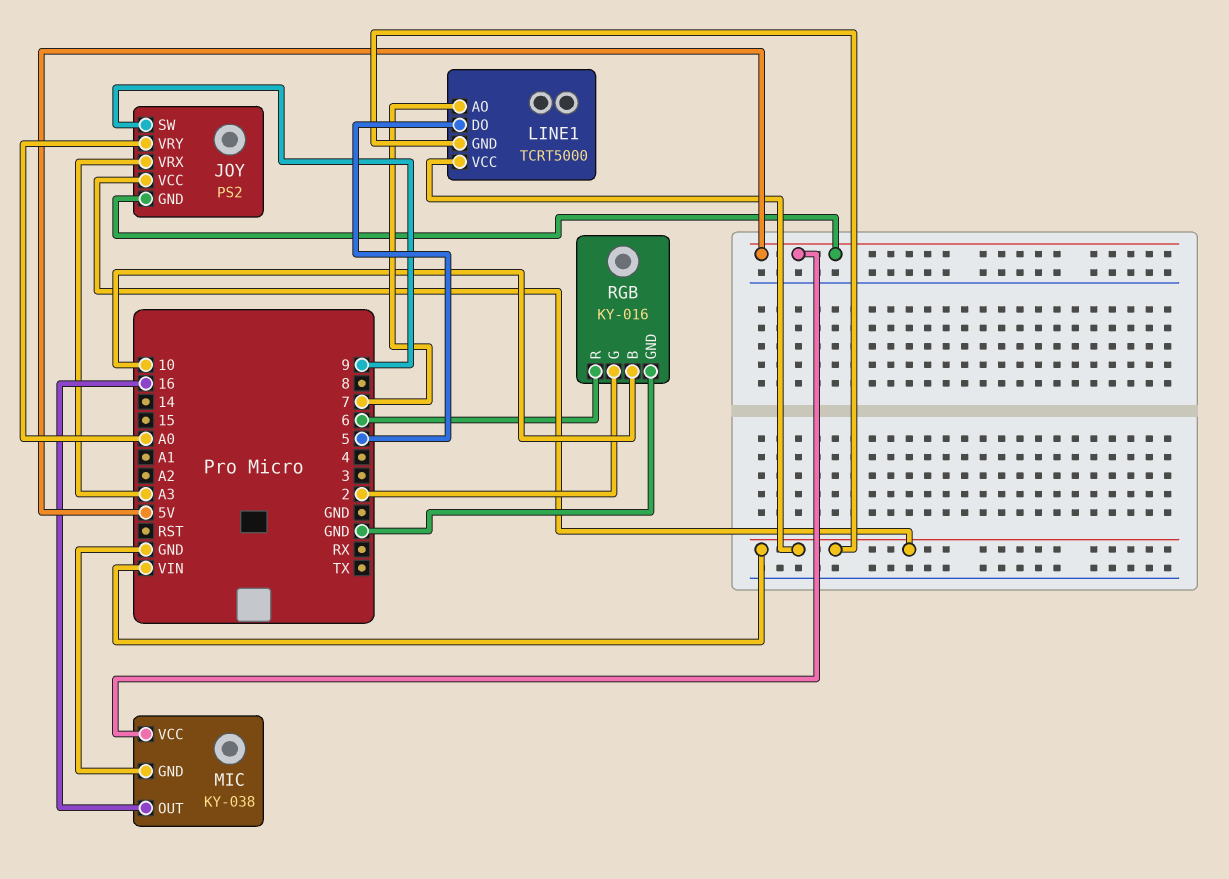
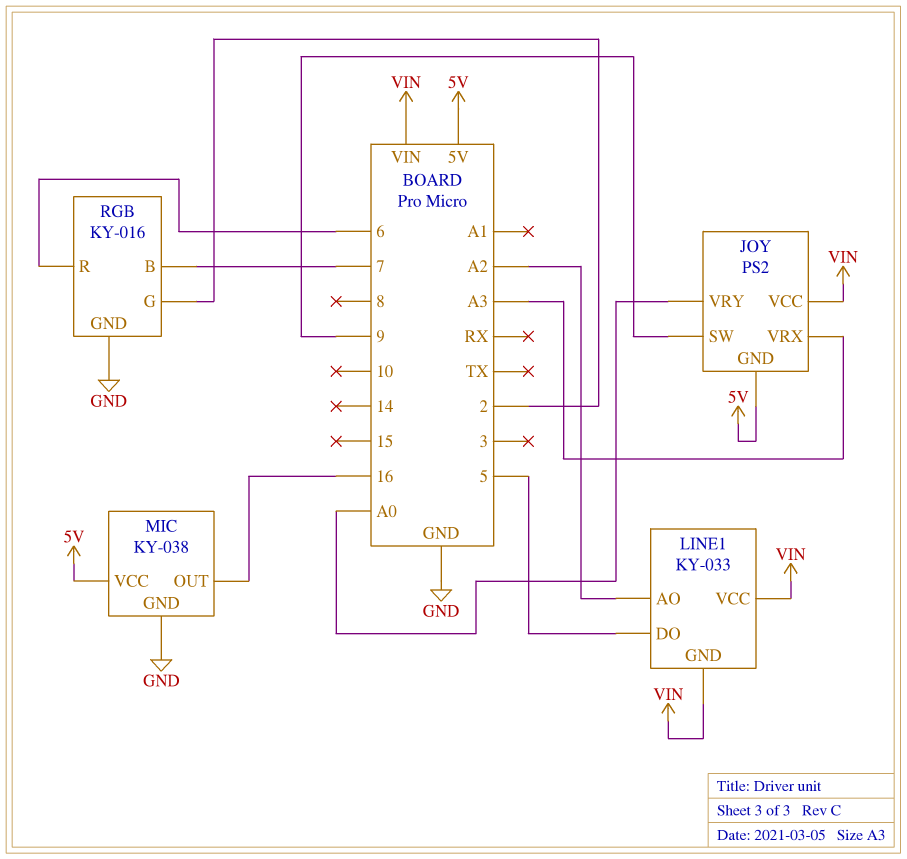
LINE1: TCRT5000 -> KY-033
LINE1 pin AO: 7 -> A2
RGB pin B: 10 -> 7

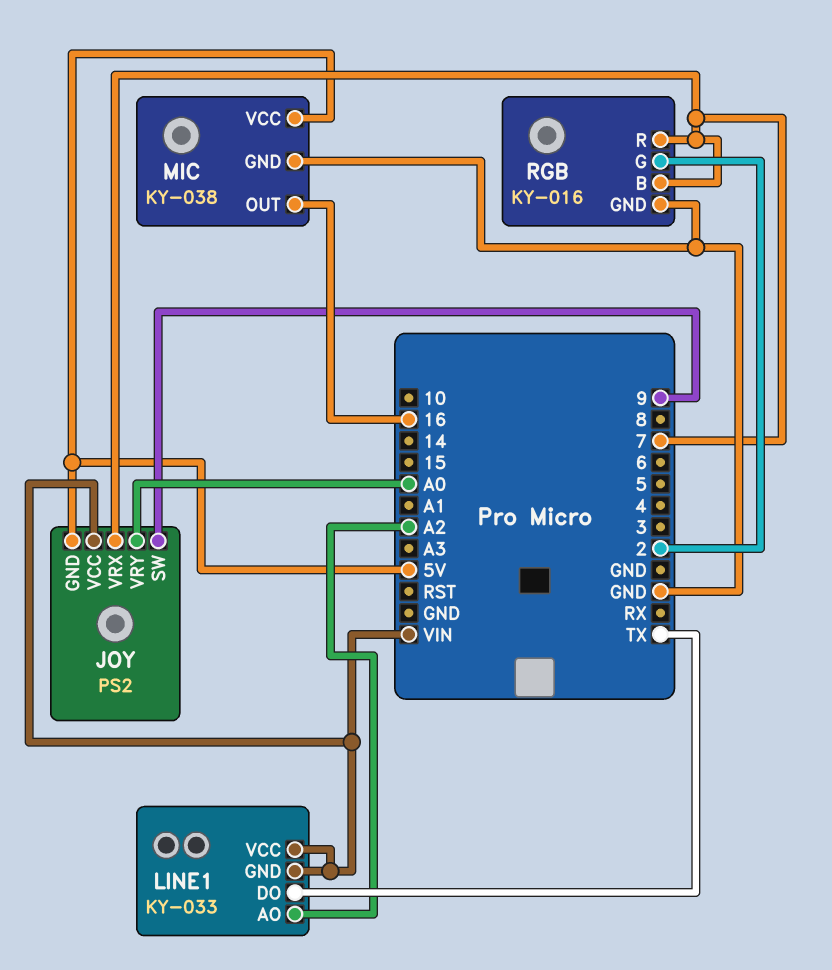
JOY pin VRX: A3 -> 7
LINE1 pin DO: 5 -> TX
RGB pin R: 6 -> 7

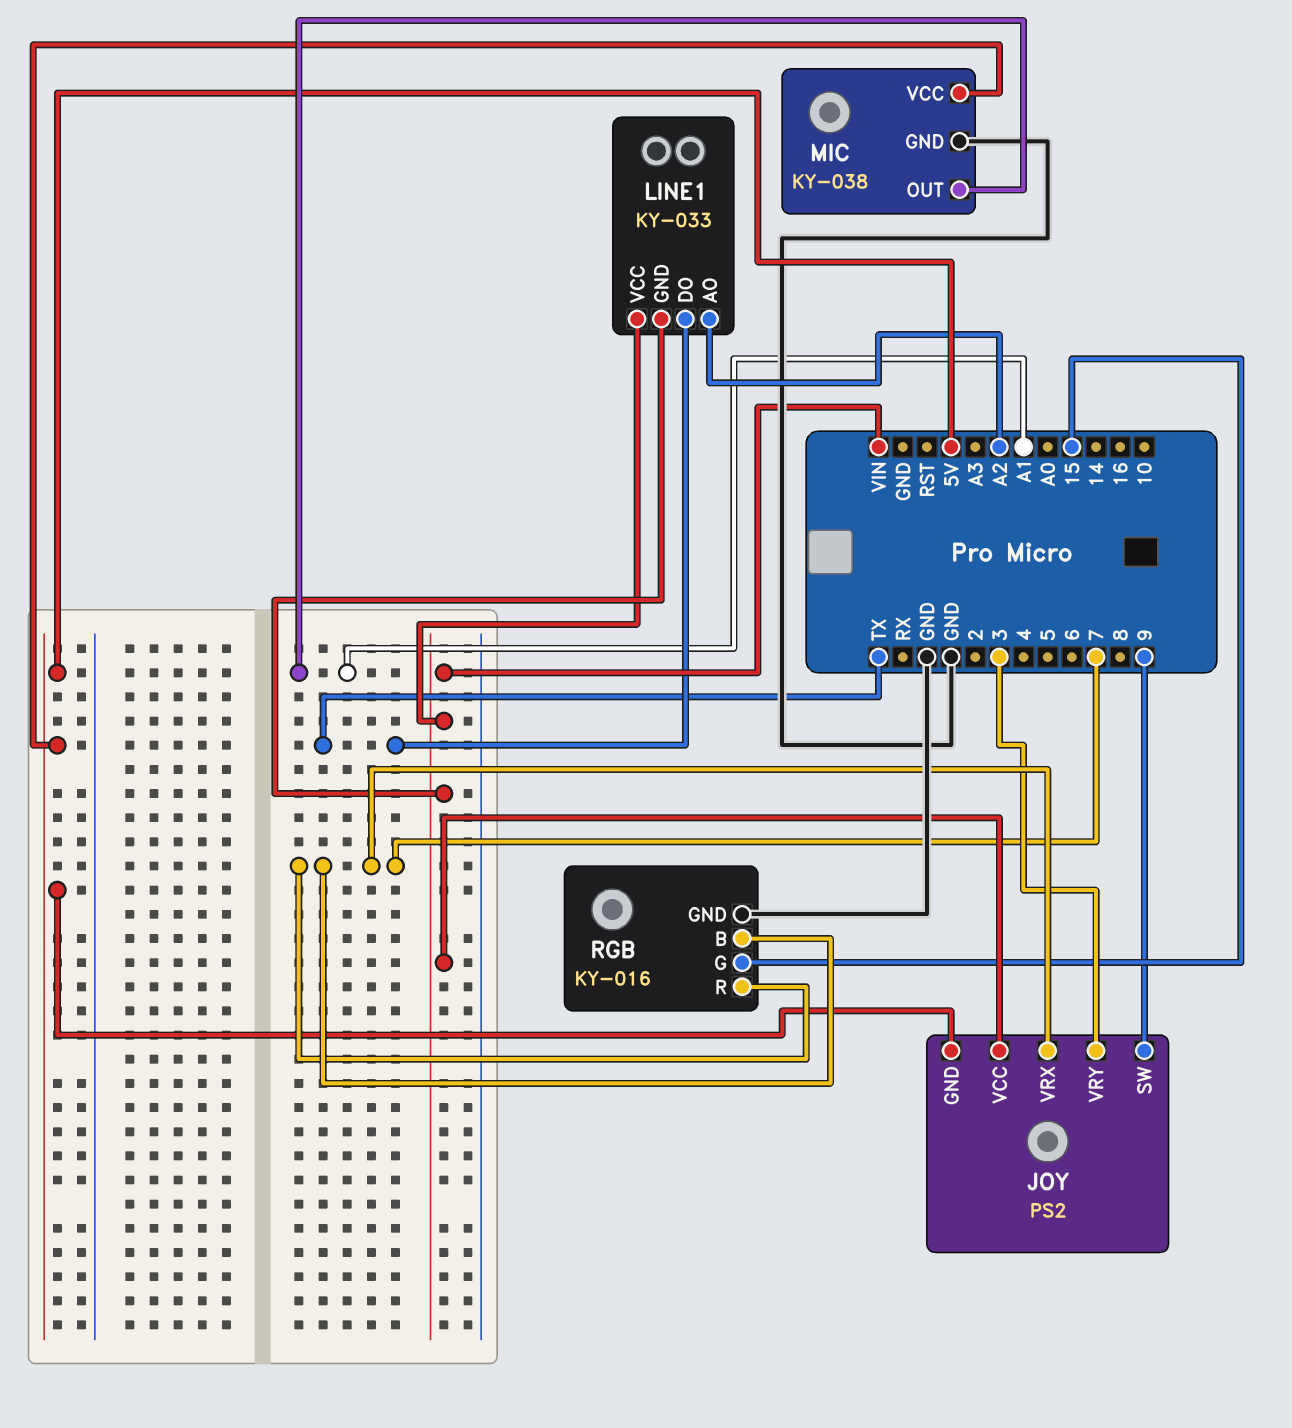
JOY pin VRY: A0 -> 3
MIC pin OUT: 16 -> A1
RGB pin G: 2 -> 15

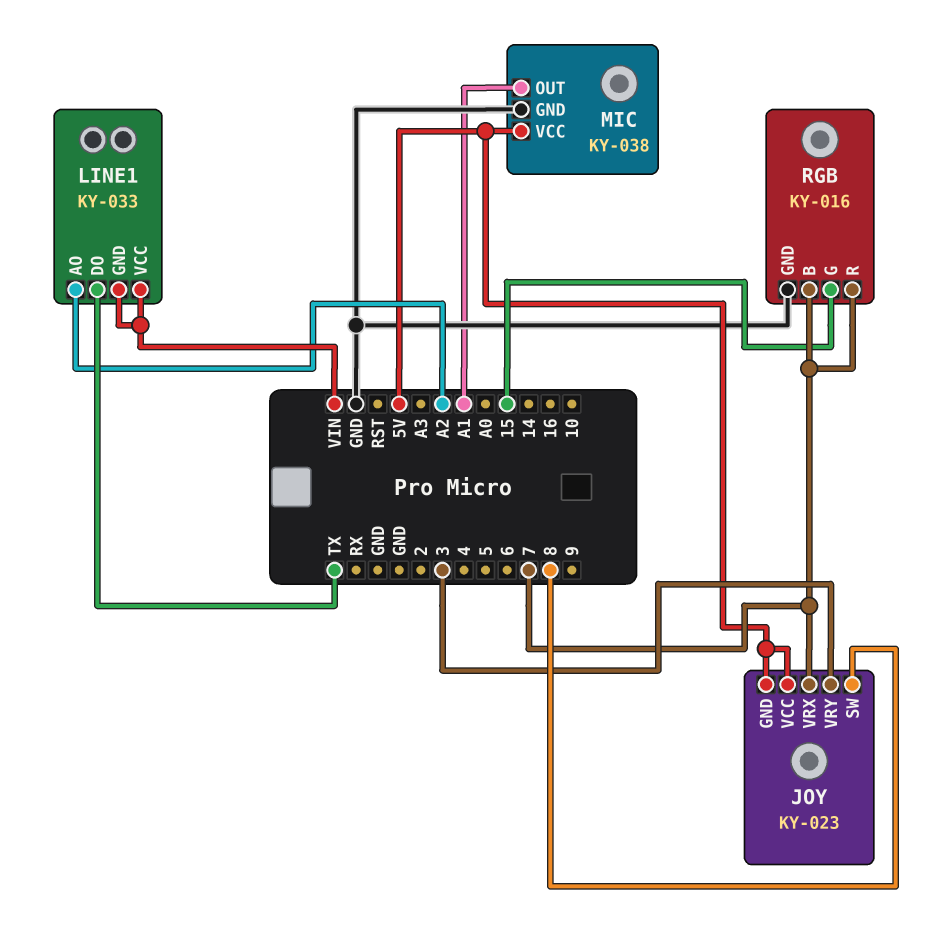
JOY: PS2 -> KY-023
JOY pin SW: 9 -> 8
JOY pin VCC: VIN -> 5V

